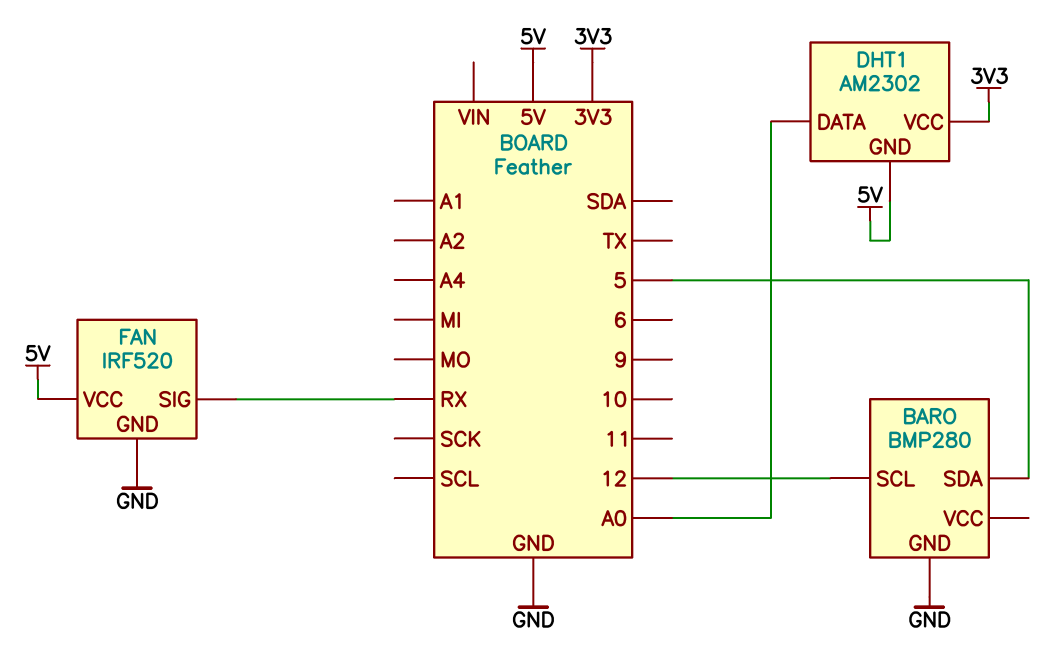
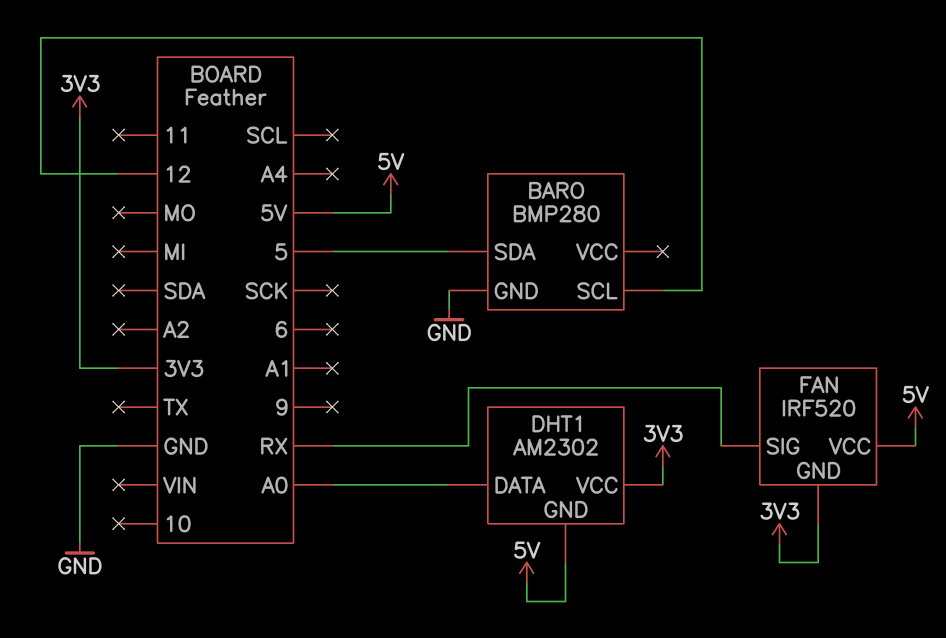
FAN pin GND: GND -> 3V3

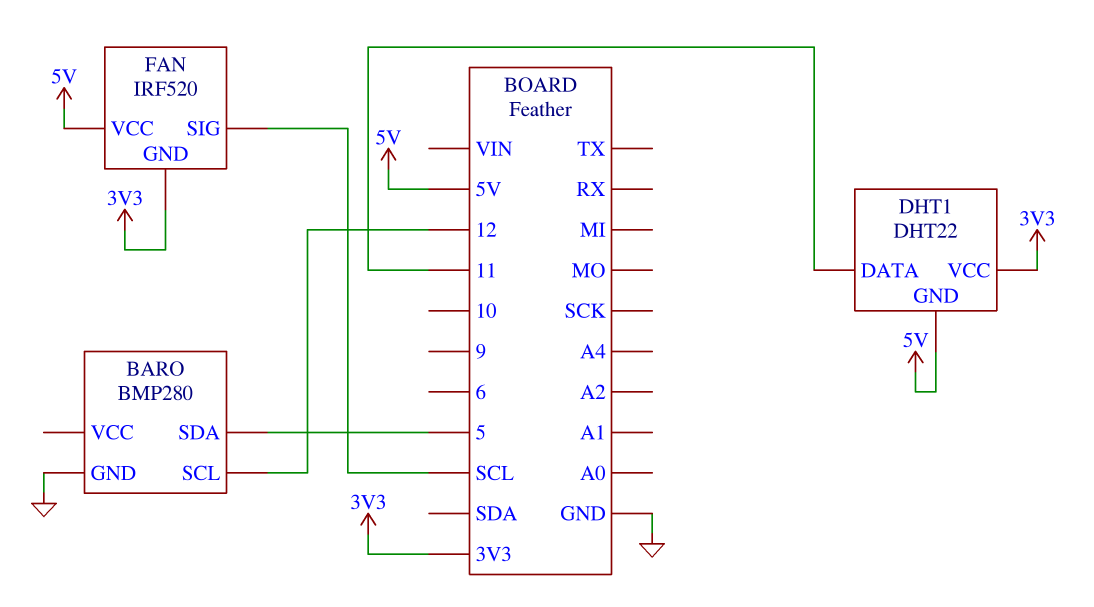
DHT1: AM2302 -> DHT22
DHT1 pin DATA: A0 -> 11
FAN pin SIG: RX -> SCL

